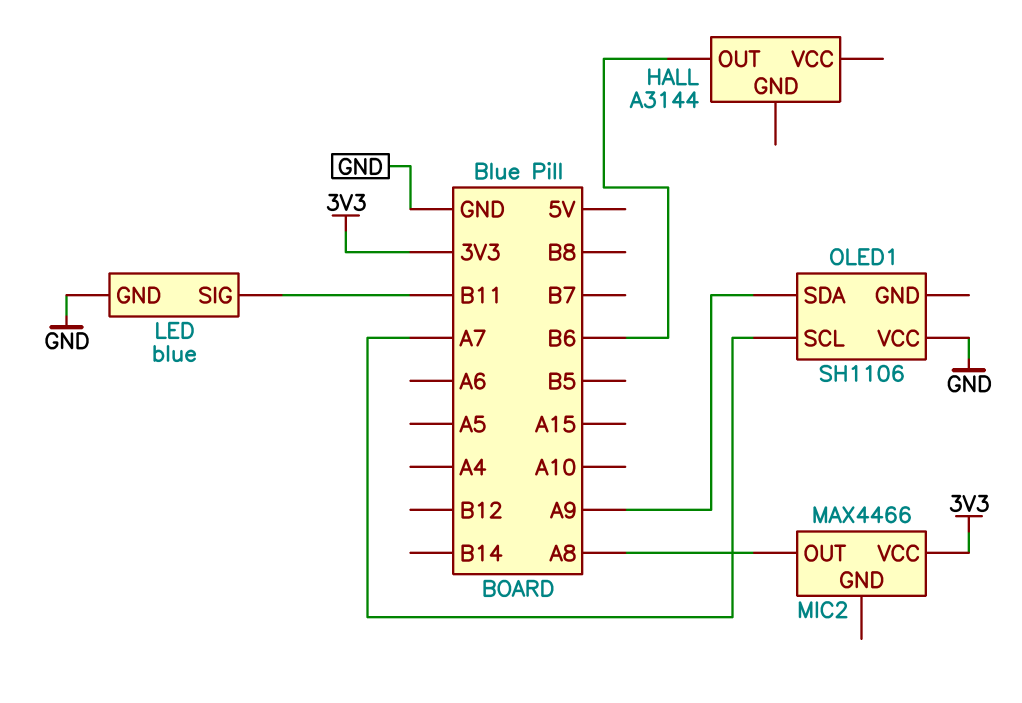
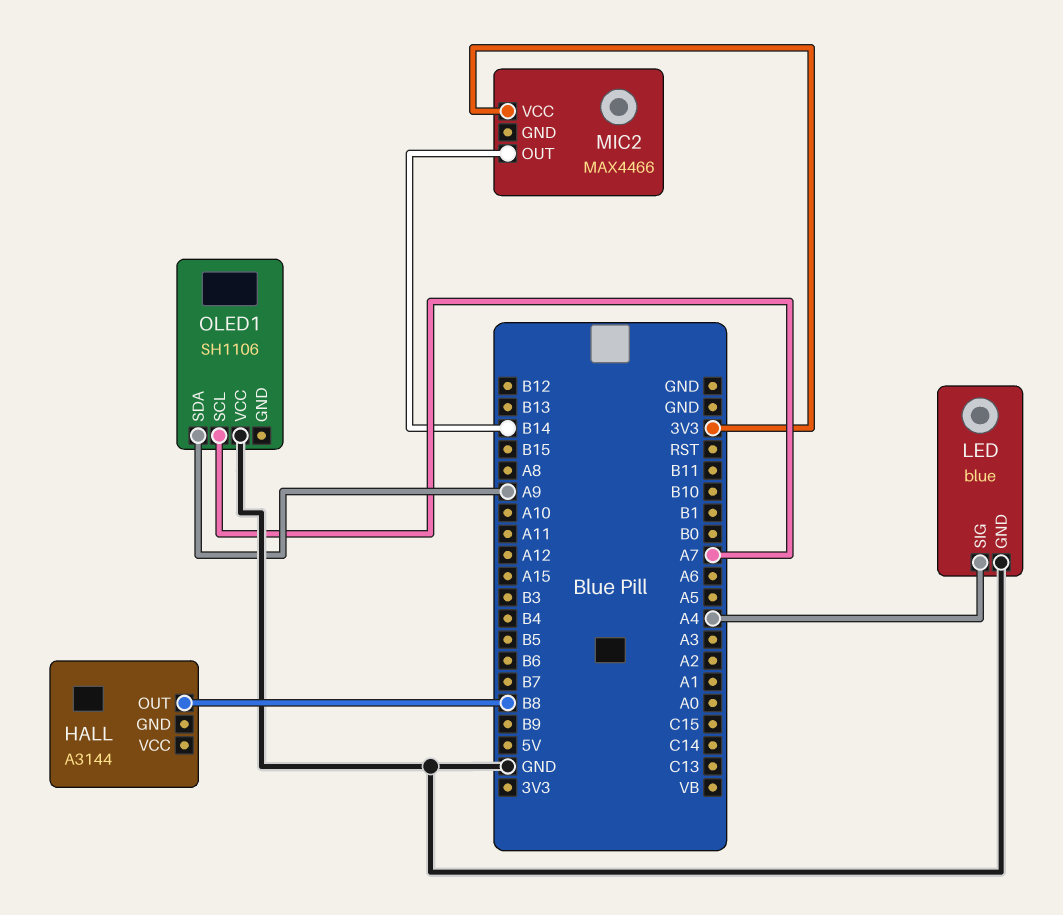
HALL pin OUT: B6 -> B8
LED pin SIG: B11 -> A4
MIC2 pin OUT: A8 -> B14

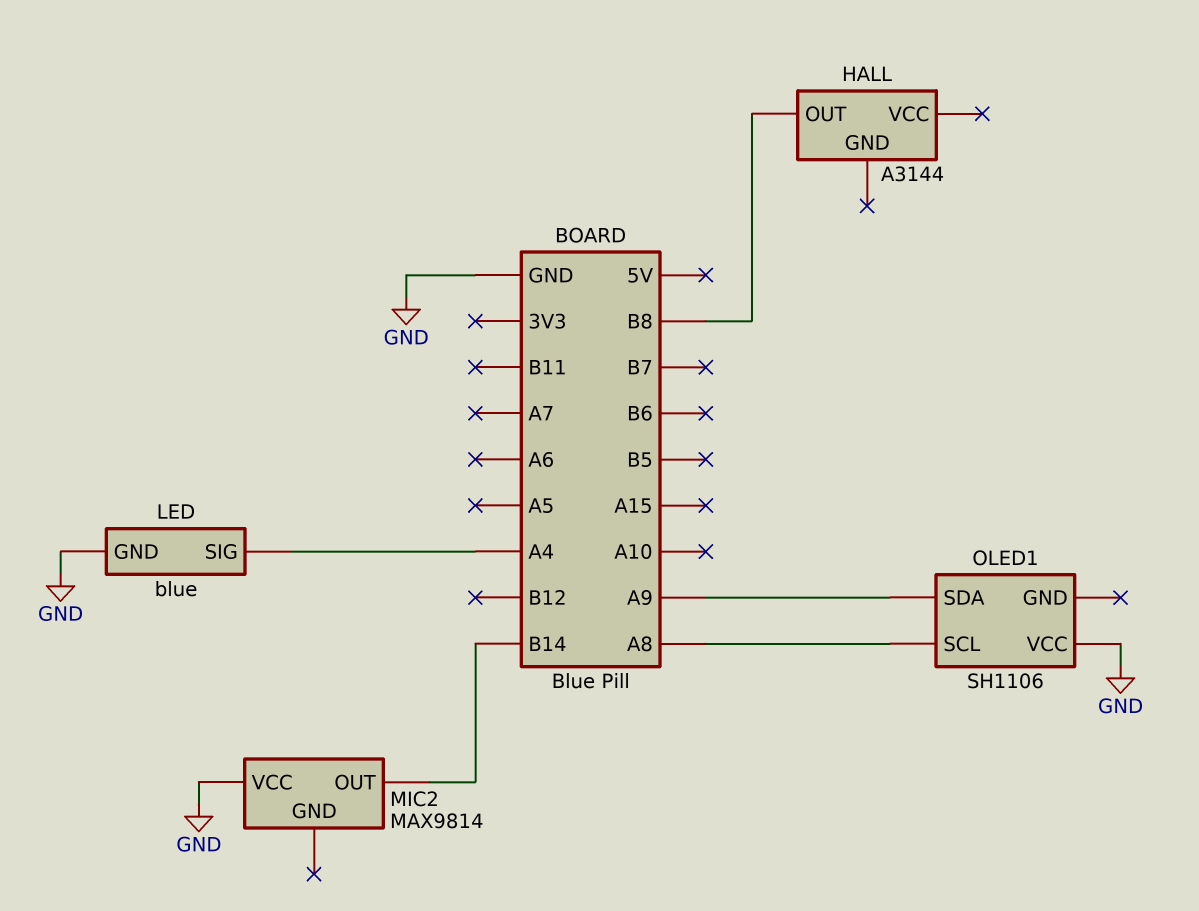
MIC2: MAX4466 -> MAX9814
MIC2 pin VCC: 3V3 -> GND
OLED1 pin SCL: A7 -> A8

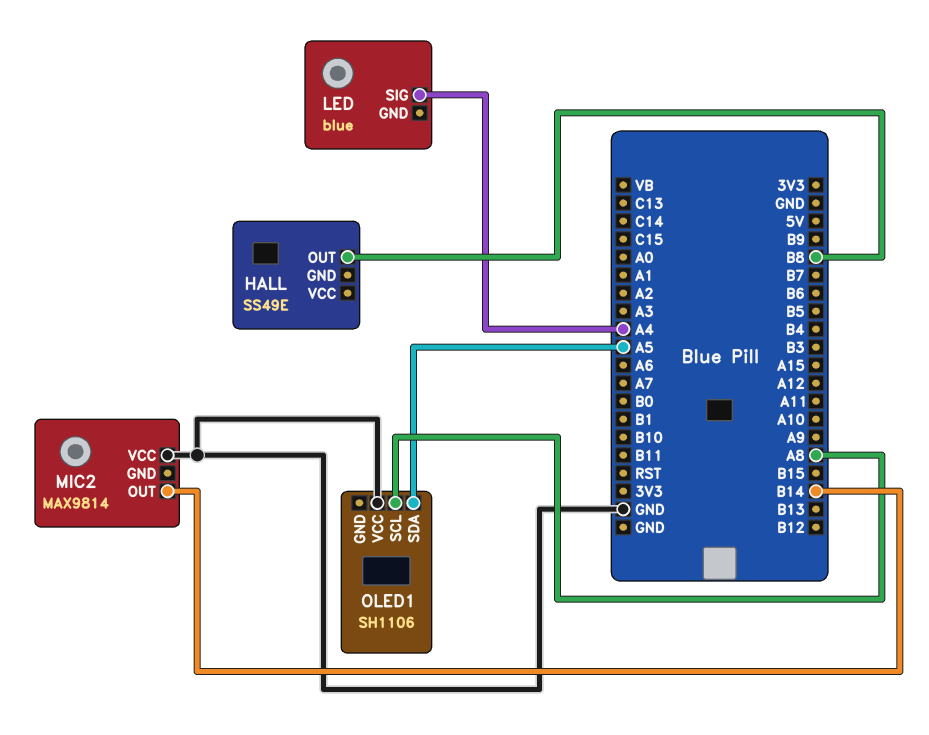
HALL: A3144 -> SS49E
LED pin GND: GND -> none
OLED1 pin SDA: A9 -> A5

